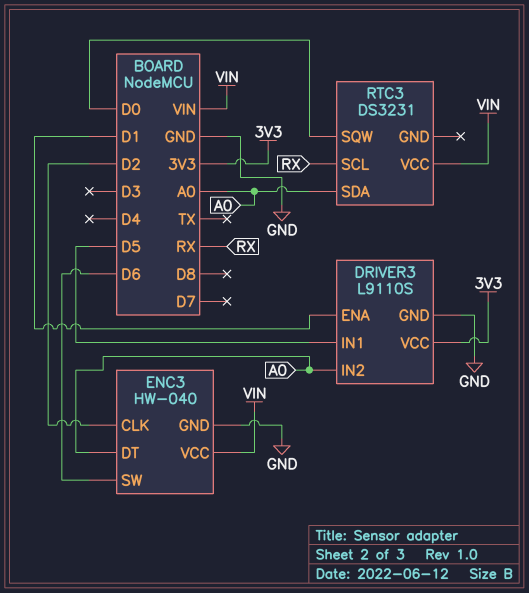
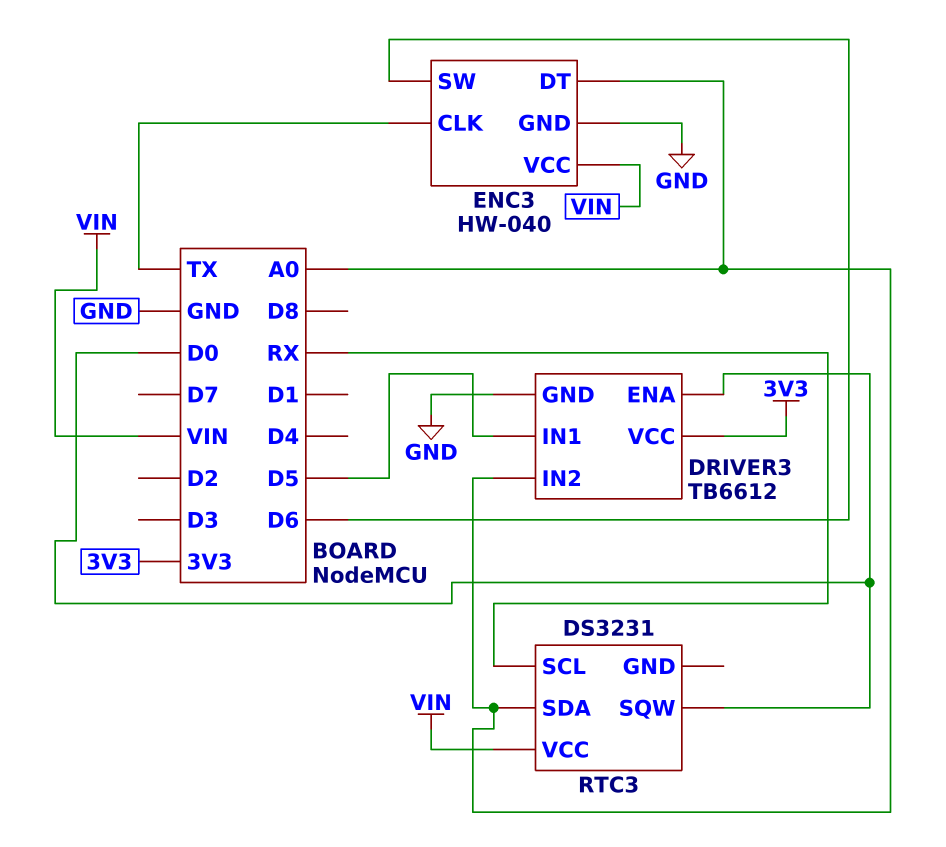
DRIVER3: L9110S -> TB6612
DRIVER3 pin ENA: D1 -> D0
ENC3 pin CLK: D2 -> TX

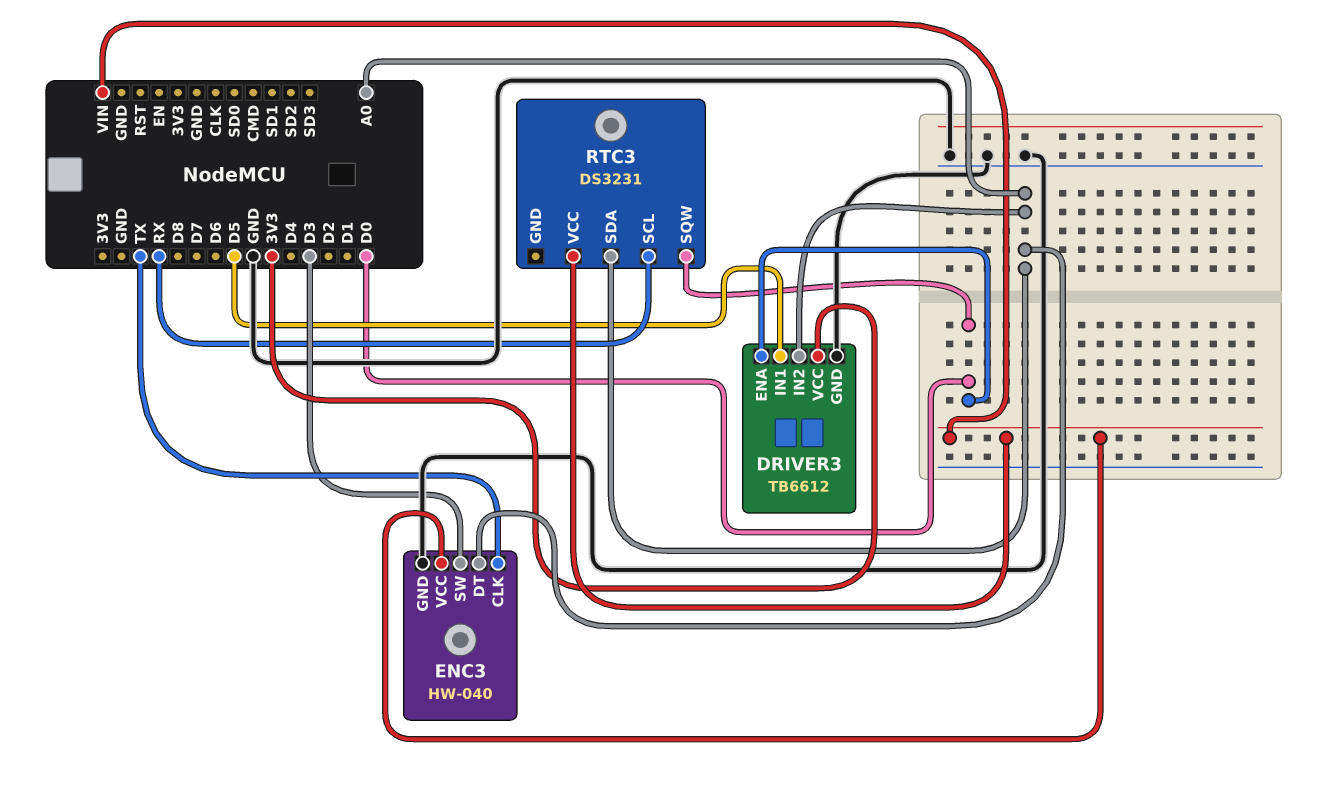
ENC3 pin SW: D6 -> D3

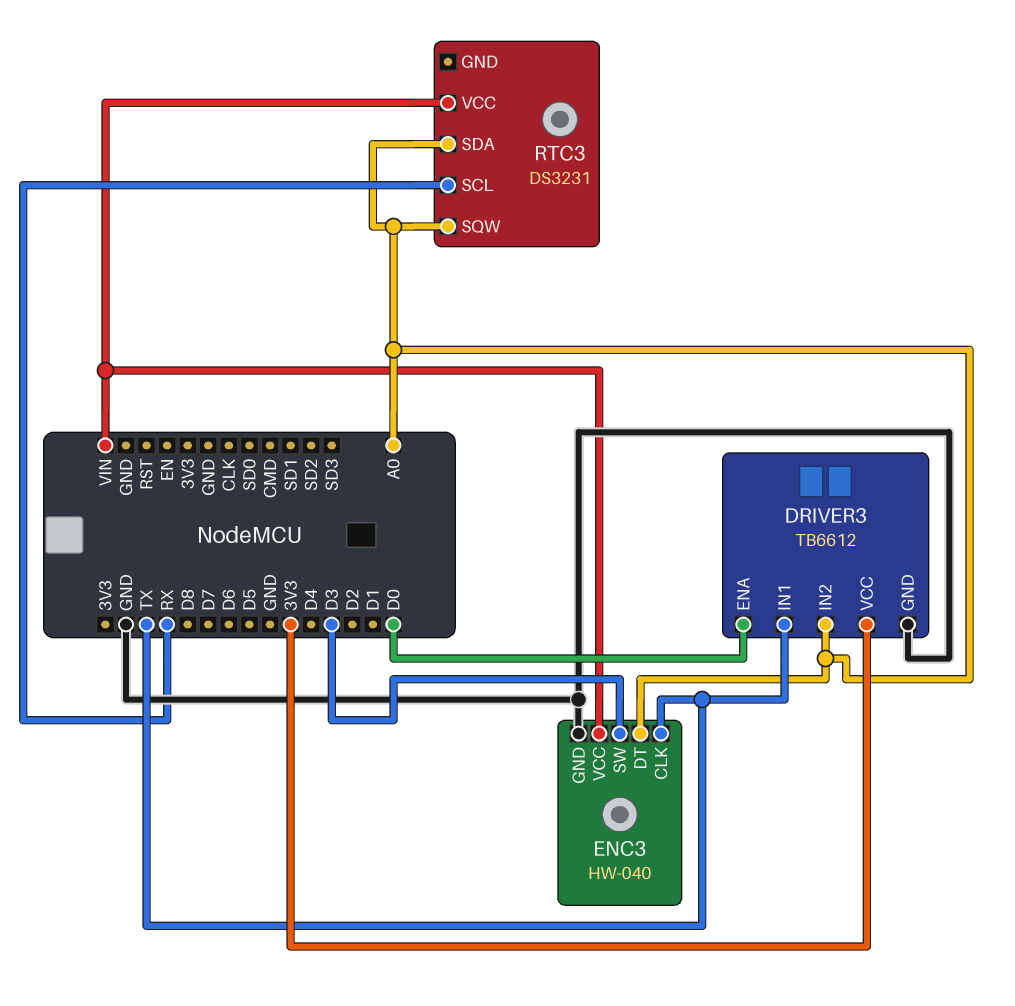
DRIVER3 pin IN1: D5 -> TX
RTC3 pin SQW: D0 -> A0

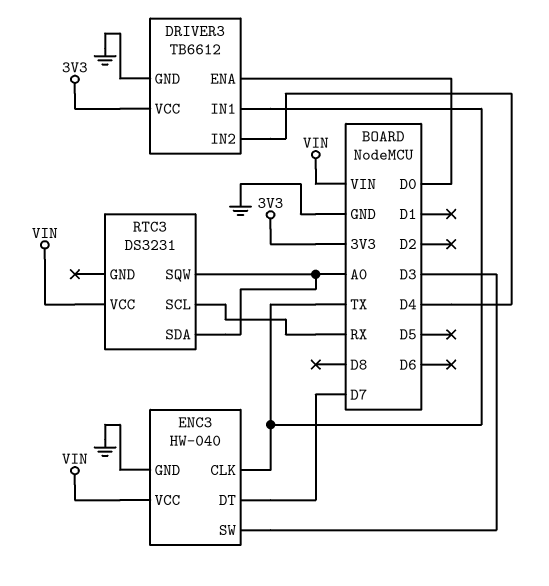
DRIVER3 pin IN2: A0 -> D4
ENC3 pin DT: A0 -> D7

